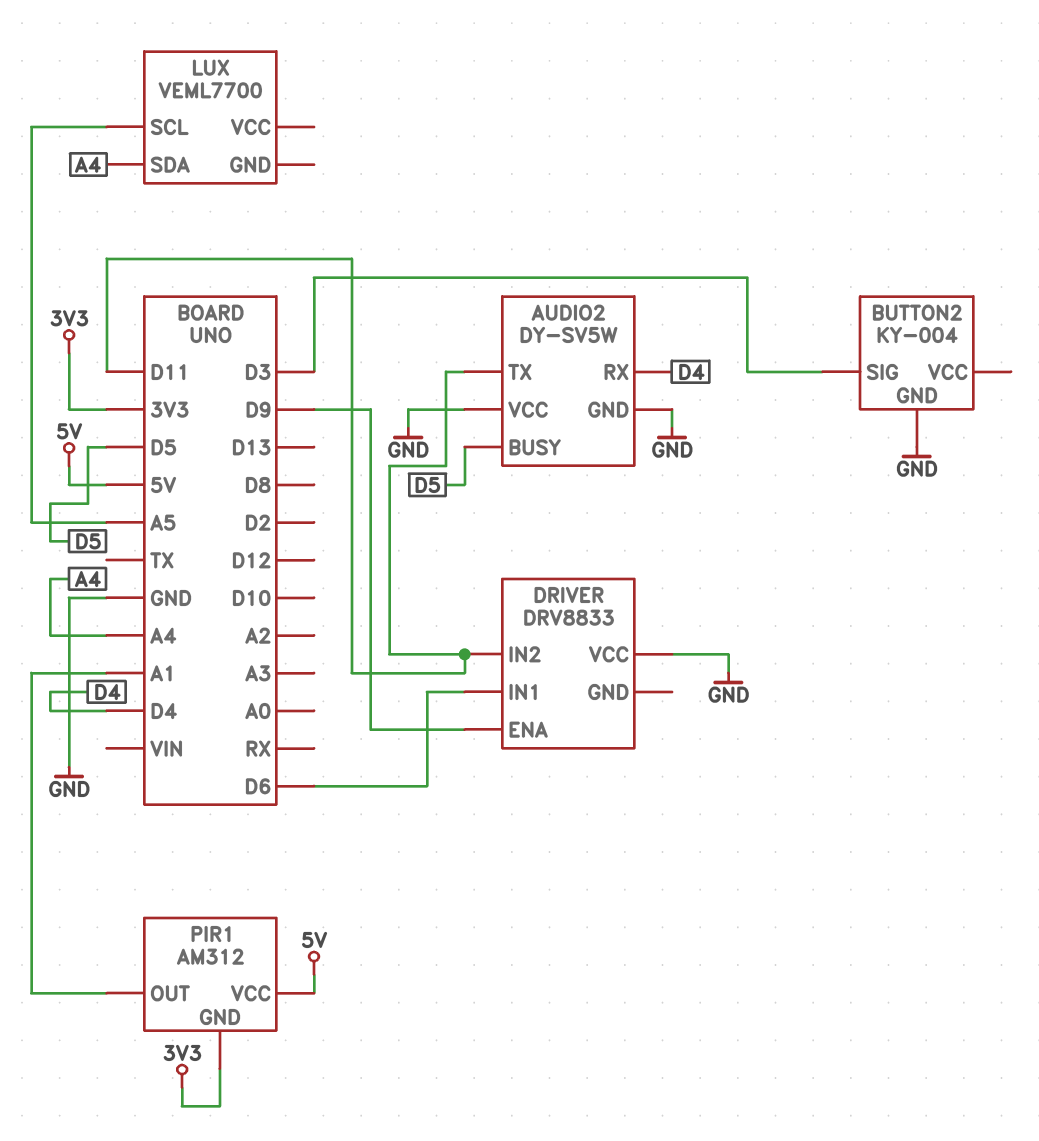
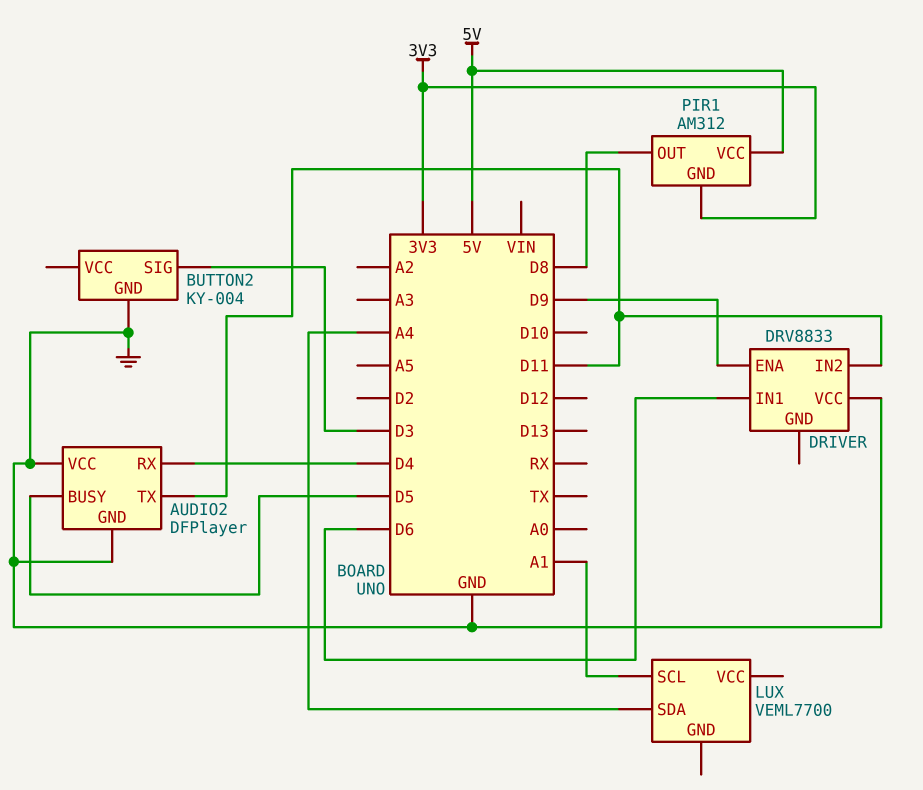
AUDIO2: DY-SV5W -> DFPlayer
LUX pin SCL: A5 -> A1
PIR1 pin OUT: A1 -> D8

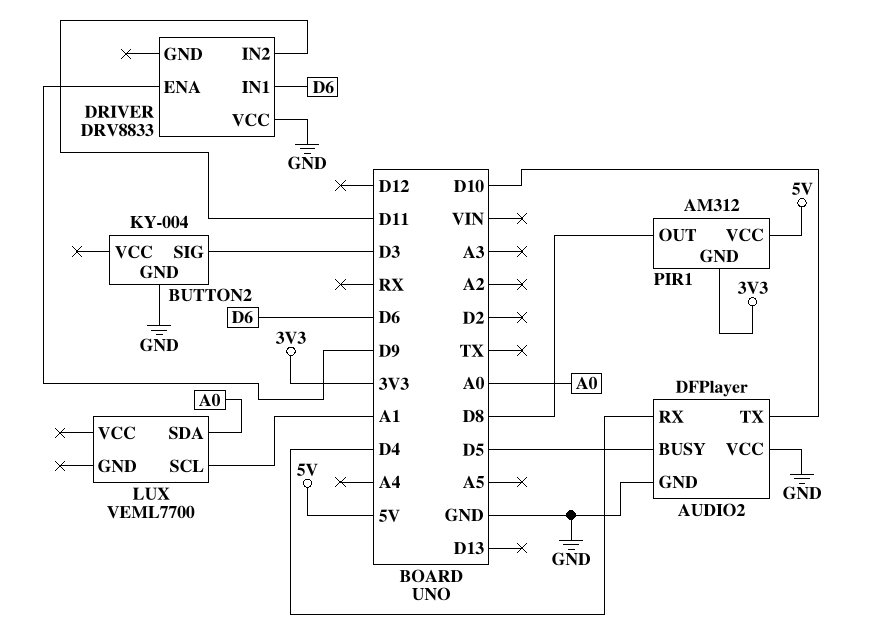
AUDIO2 pin TX: D11 -> D10
LUX pin SDA: A4 -> A0

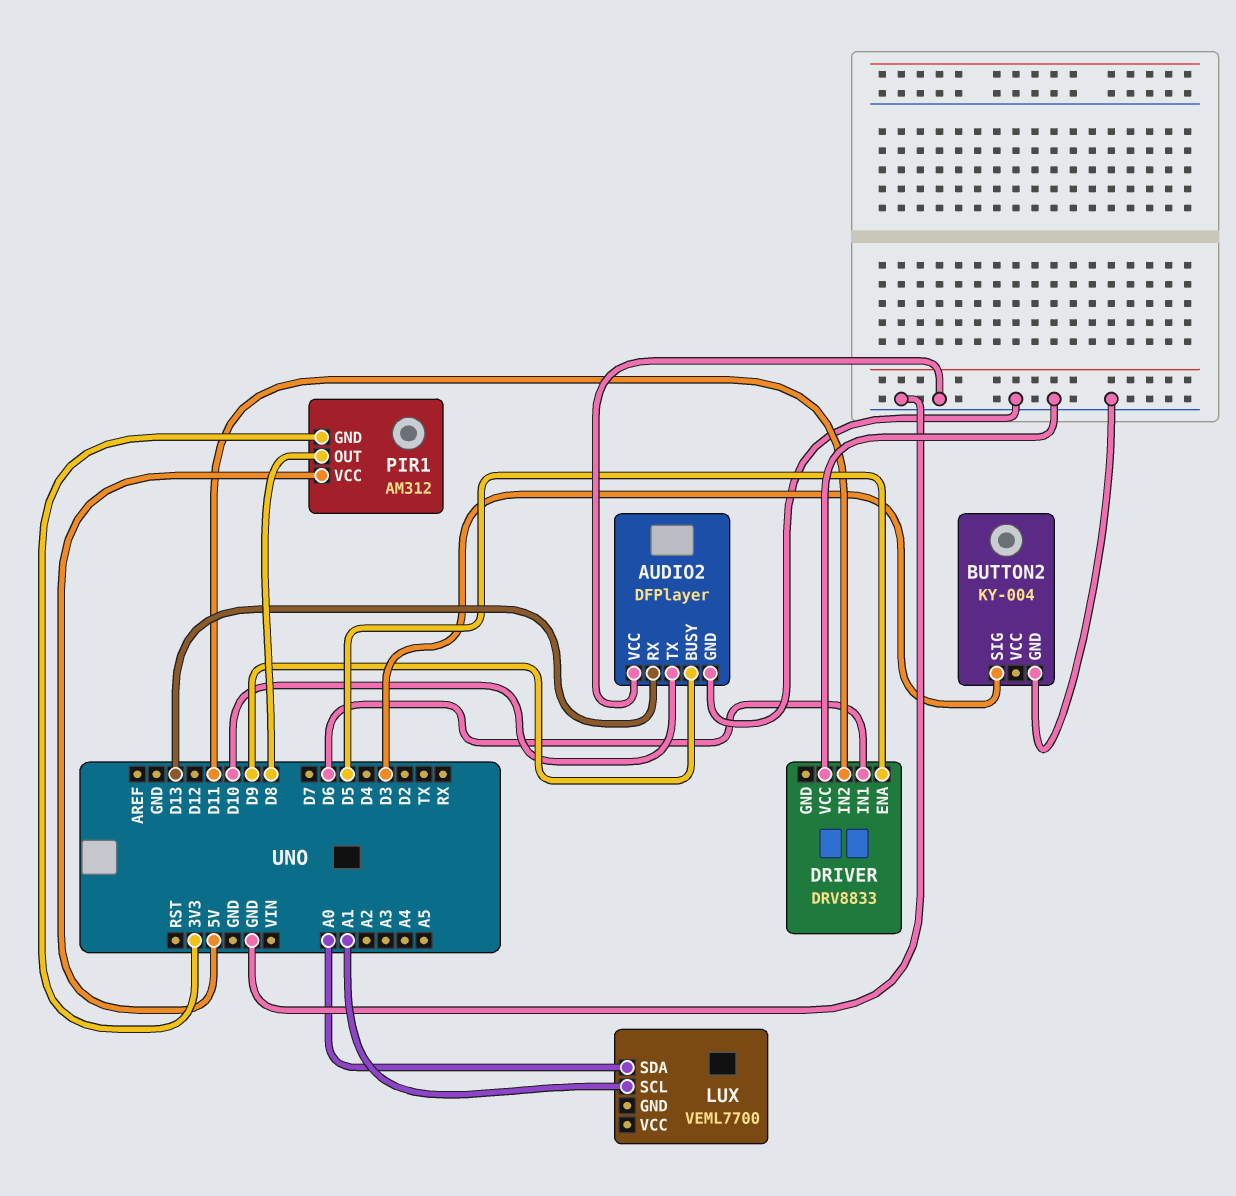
AUDIO2 pin BUSY: D5 -> D9
AUDIO2 pin RX: D4 -> D13
DRIVER pin ENA: D9 -> D5

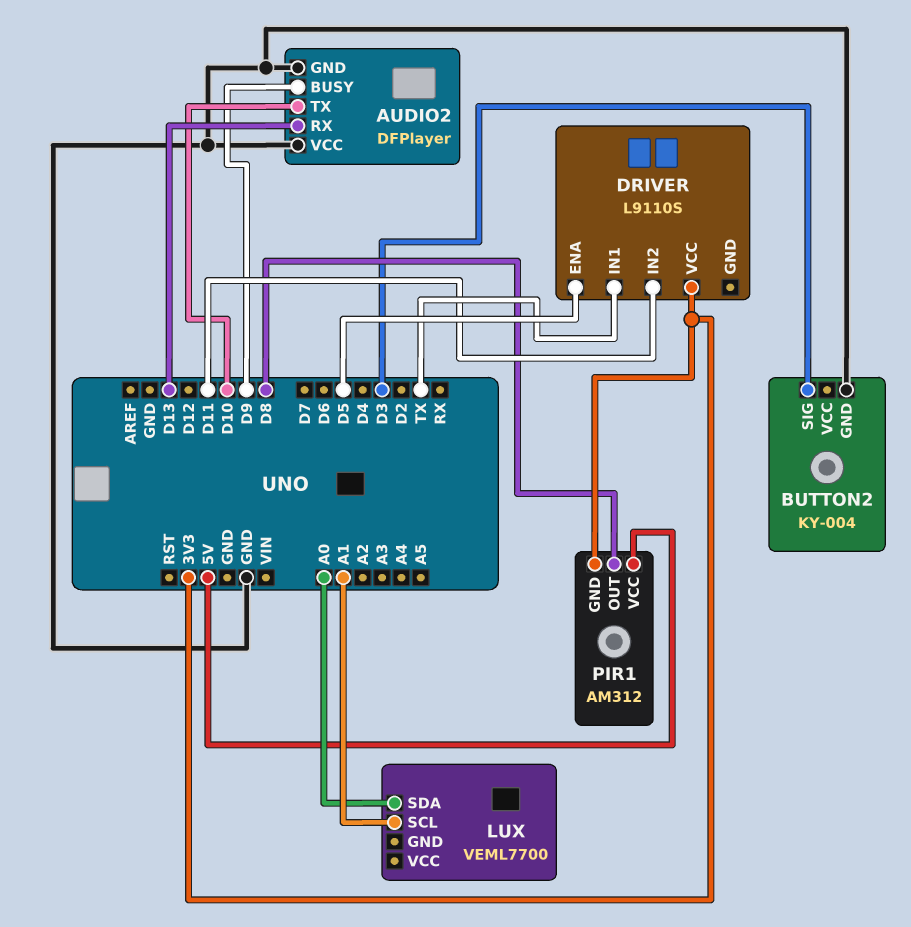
DRIVER: DRV8833 -> L9110S
DRIVER pin IN1: D6 -> TX
DRIVER pin VCC: GND -> 3V3

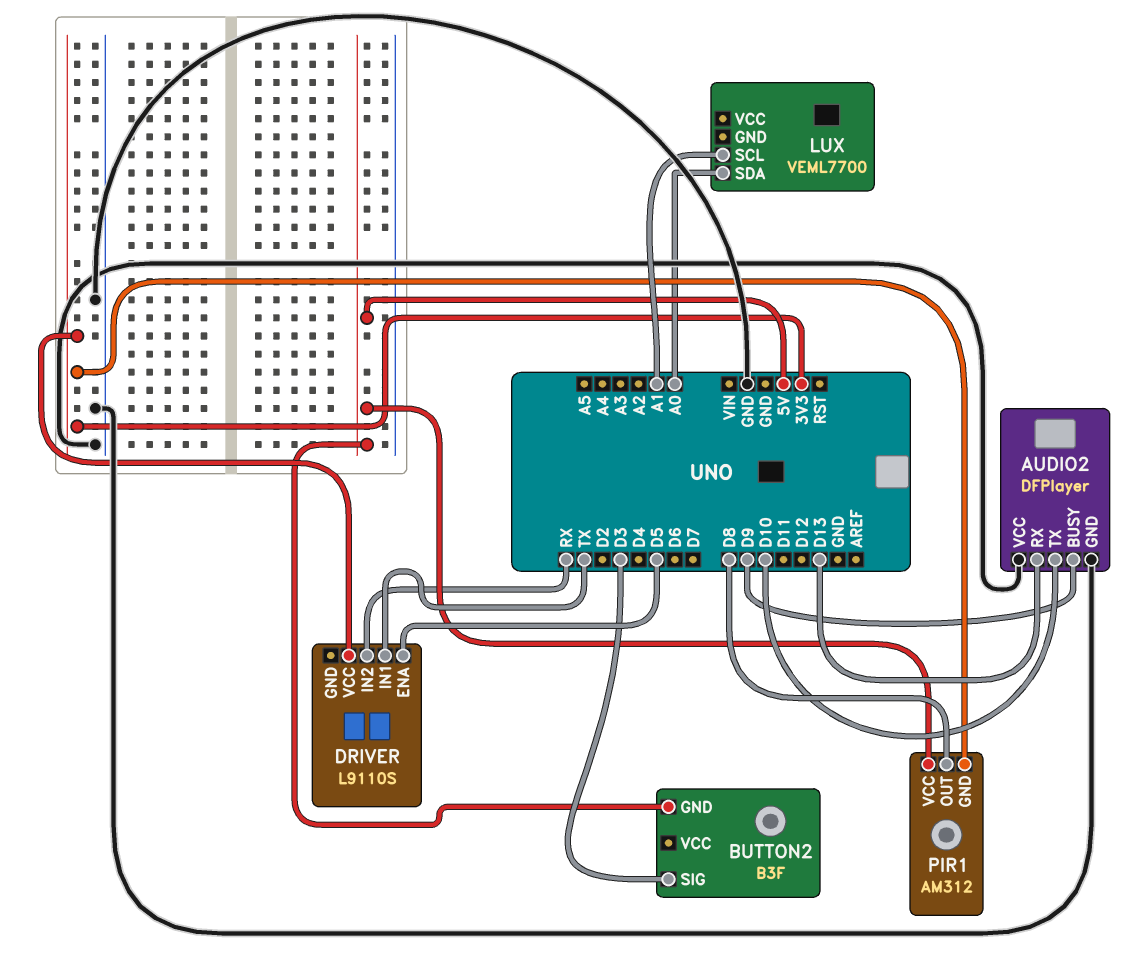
BUTTON2: KY-004 -> B3F
BUTTON2 pin GND: GND -> 5V
DRIVER pin IN2: D11 -> RX

